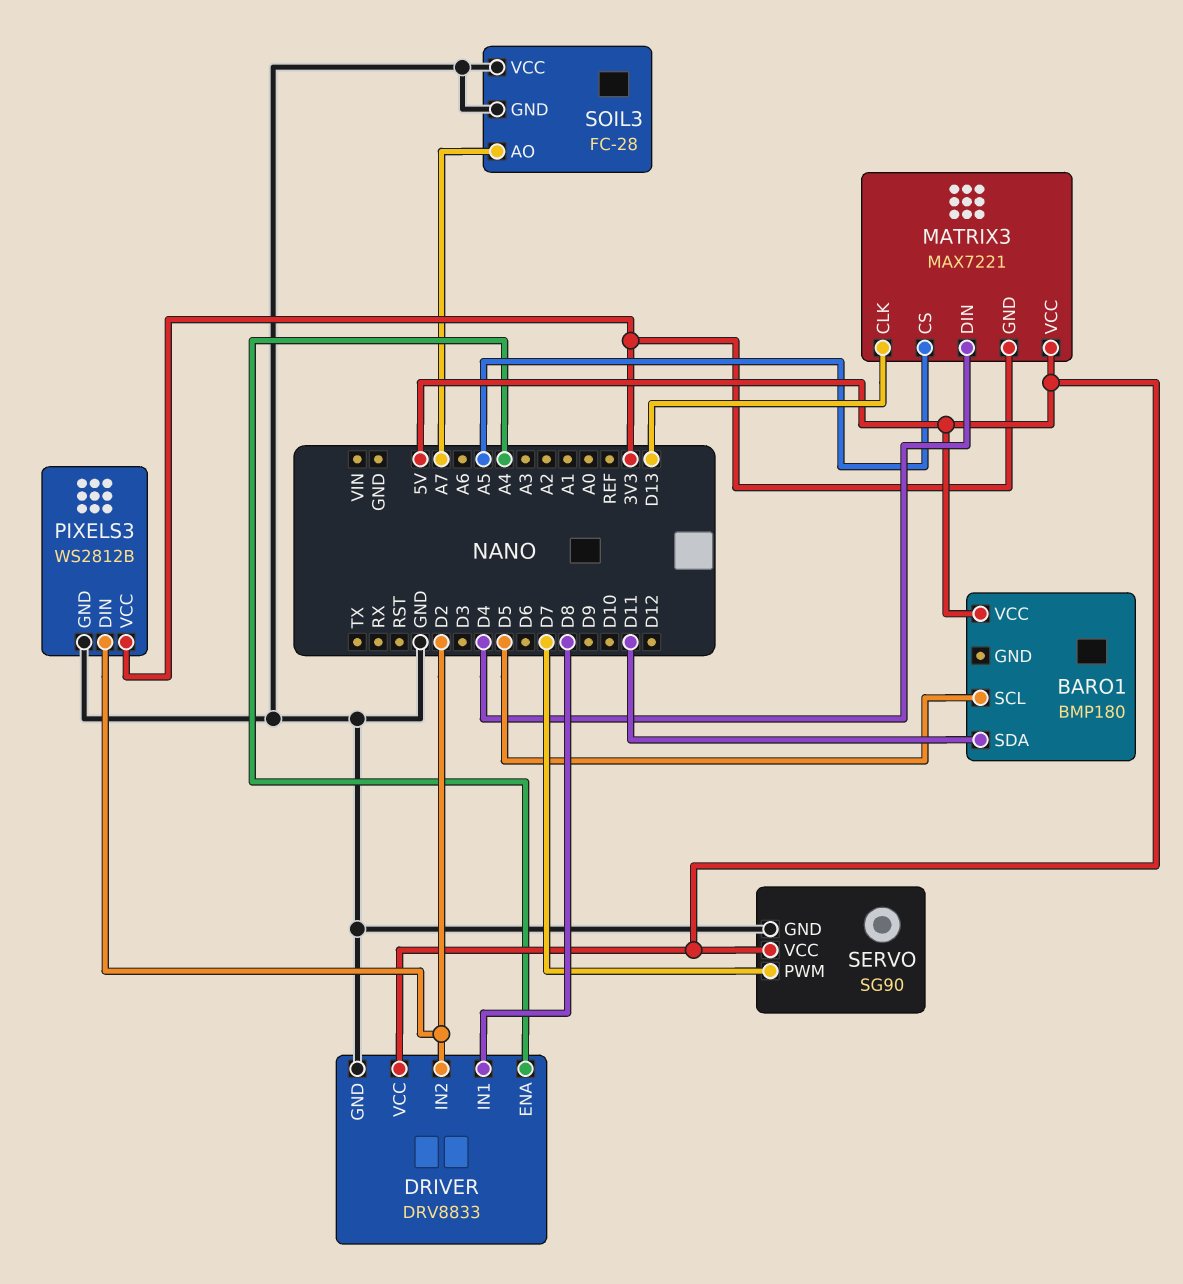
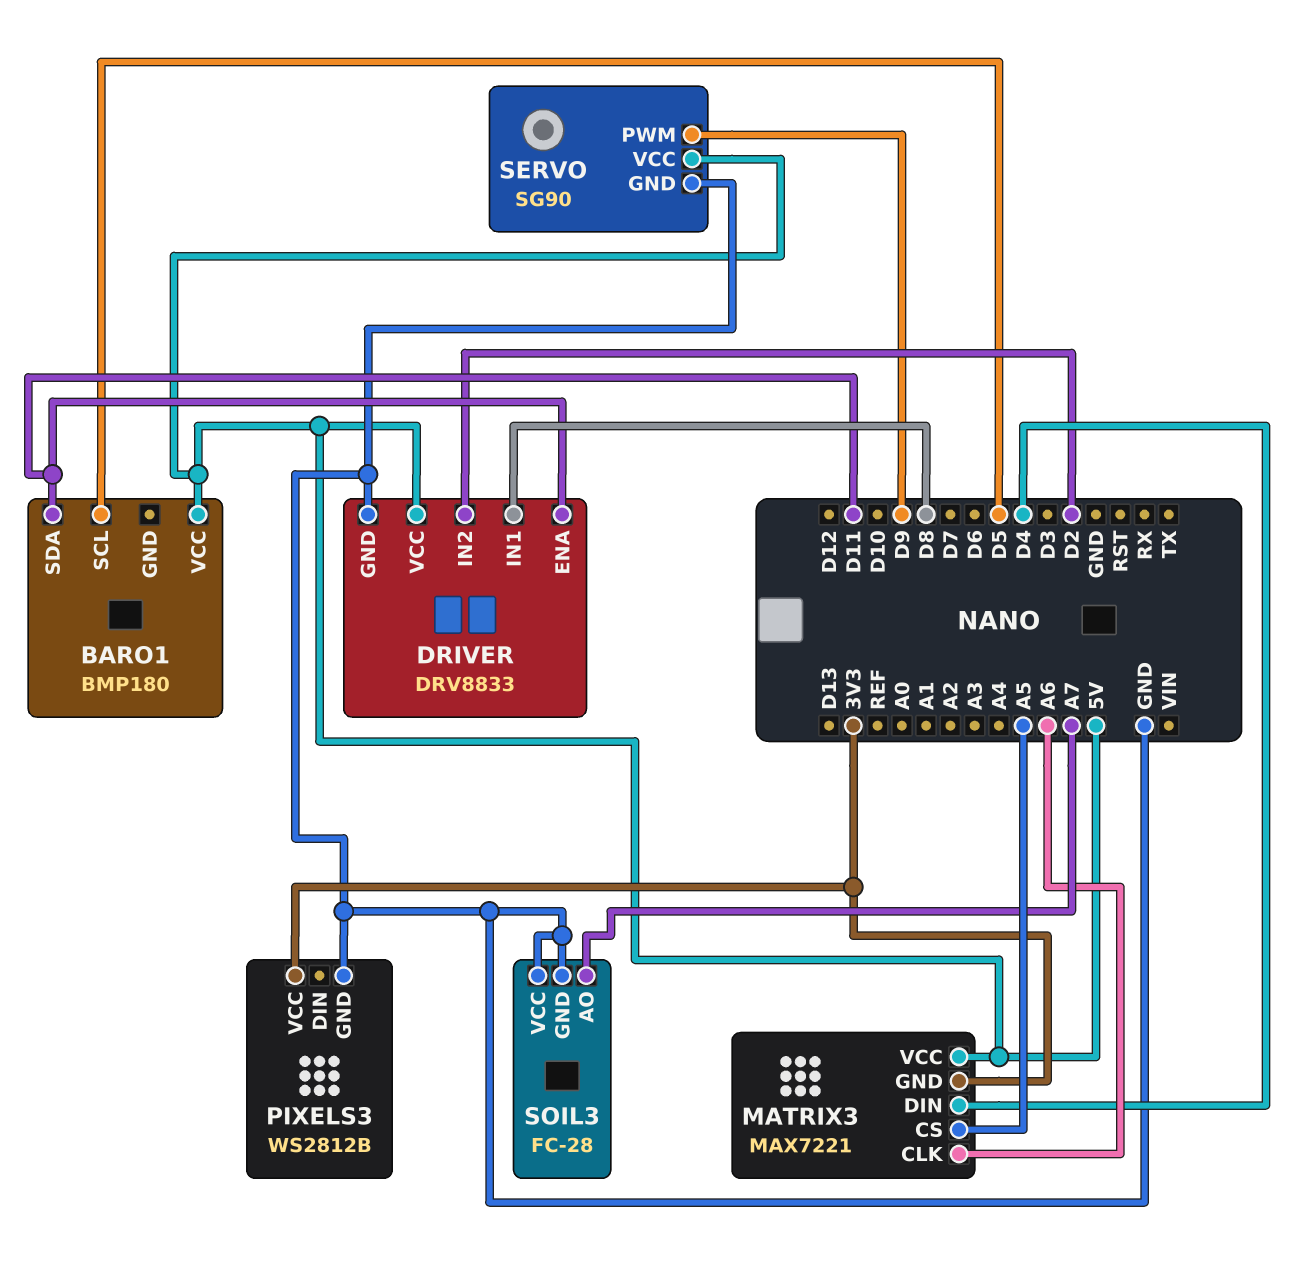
DRIVER pin ENA: A4 -> D11
MATRIX3 pin CLK: D13 -> A6
PIXELS3 pin DIN: D2 -> none
SERVO pin PWM: D7 -> D9

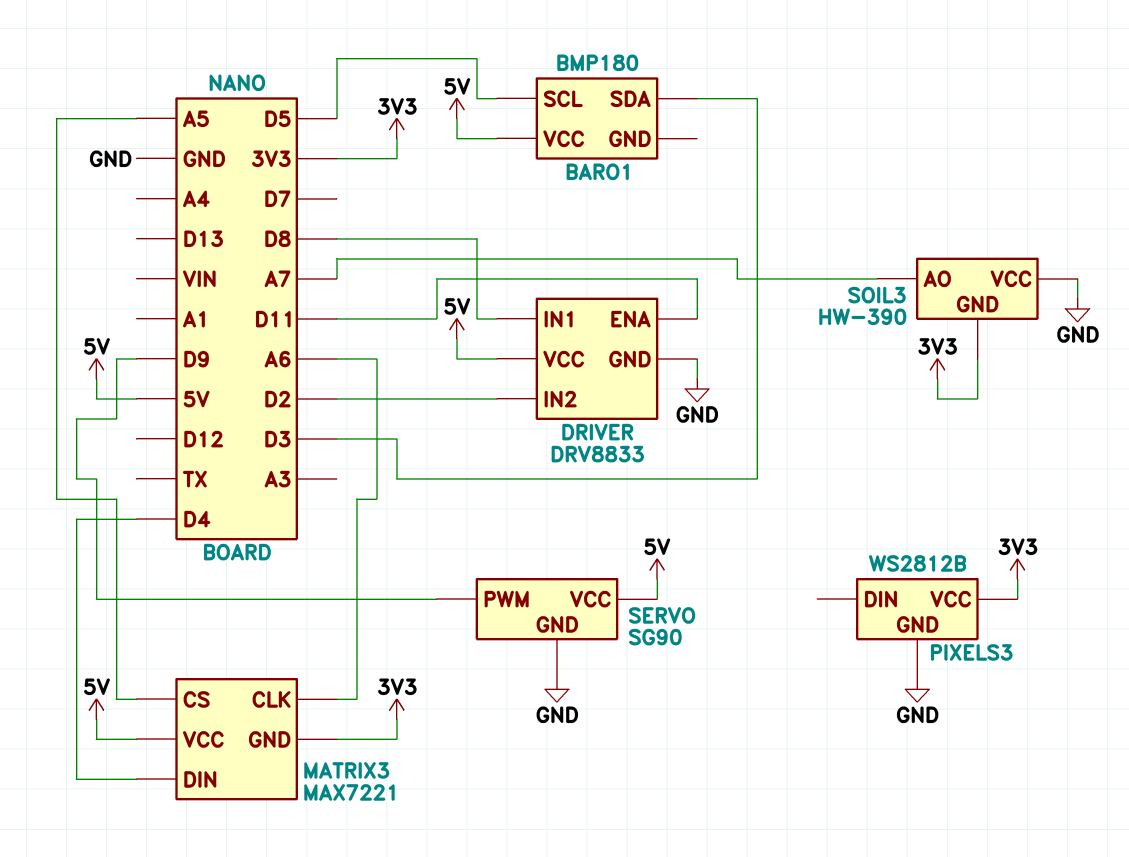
BARO1 pin SDA: D11 -> D3
SOIL3: FC-28 -> HW-390
SOIL3 pin GND: GND -> 3V3

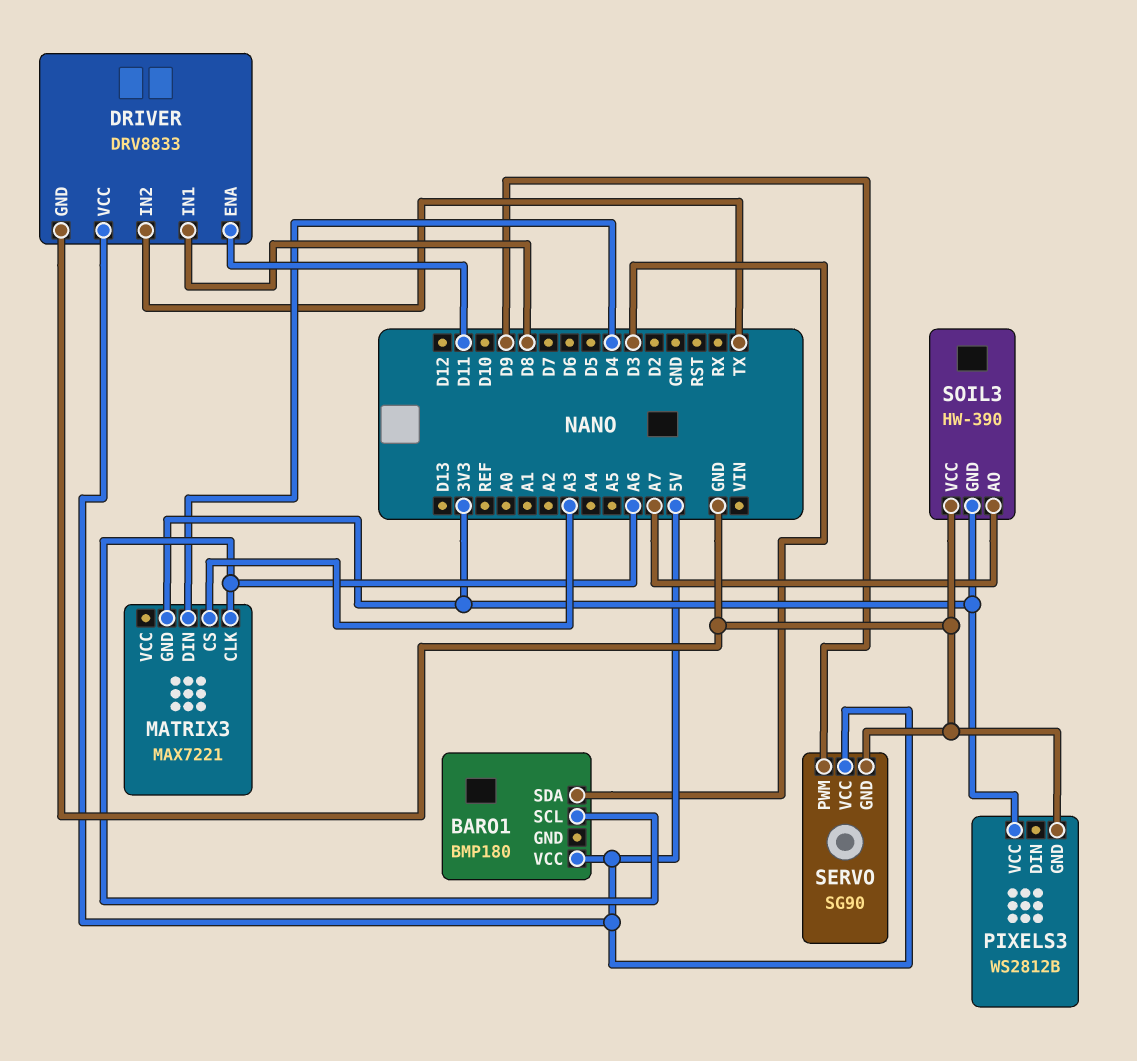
BARO1 pin SCL: D5 -> A6
DRIVER pin IN2: D2 -> TX
MATRIX3 pin CS: A5 -> A3
MATRIX3 pin VCC: 5V -> none

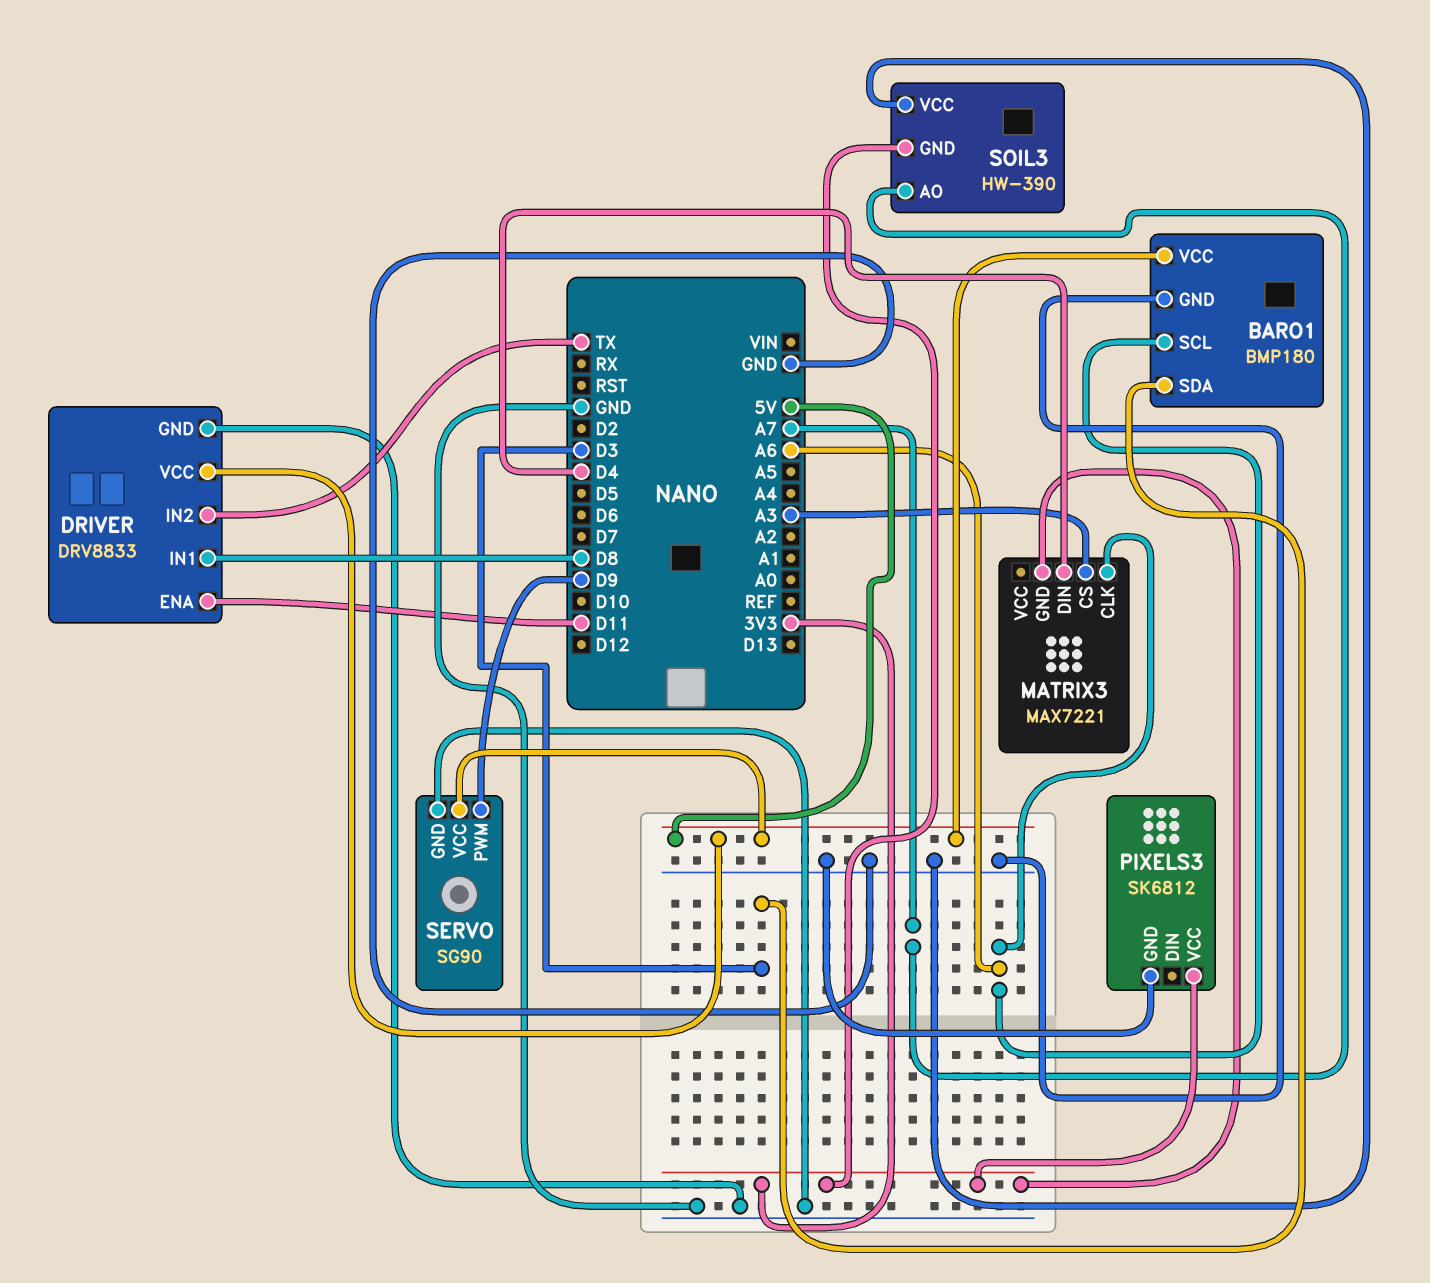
BARO1 pin GND: none -> GND
PIXELS3: WS2812B -> SK6812

